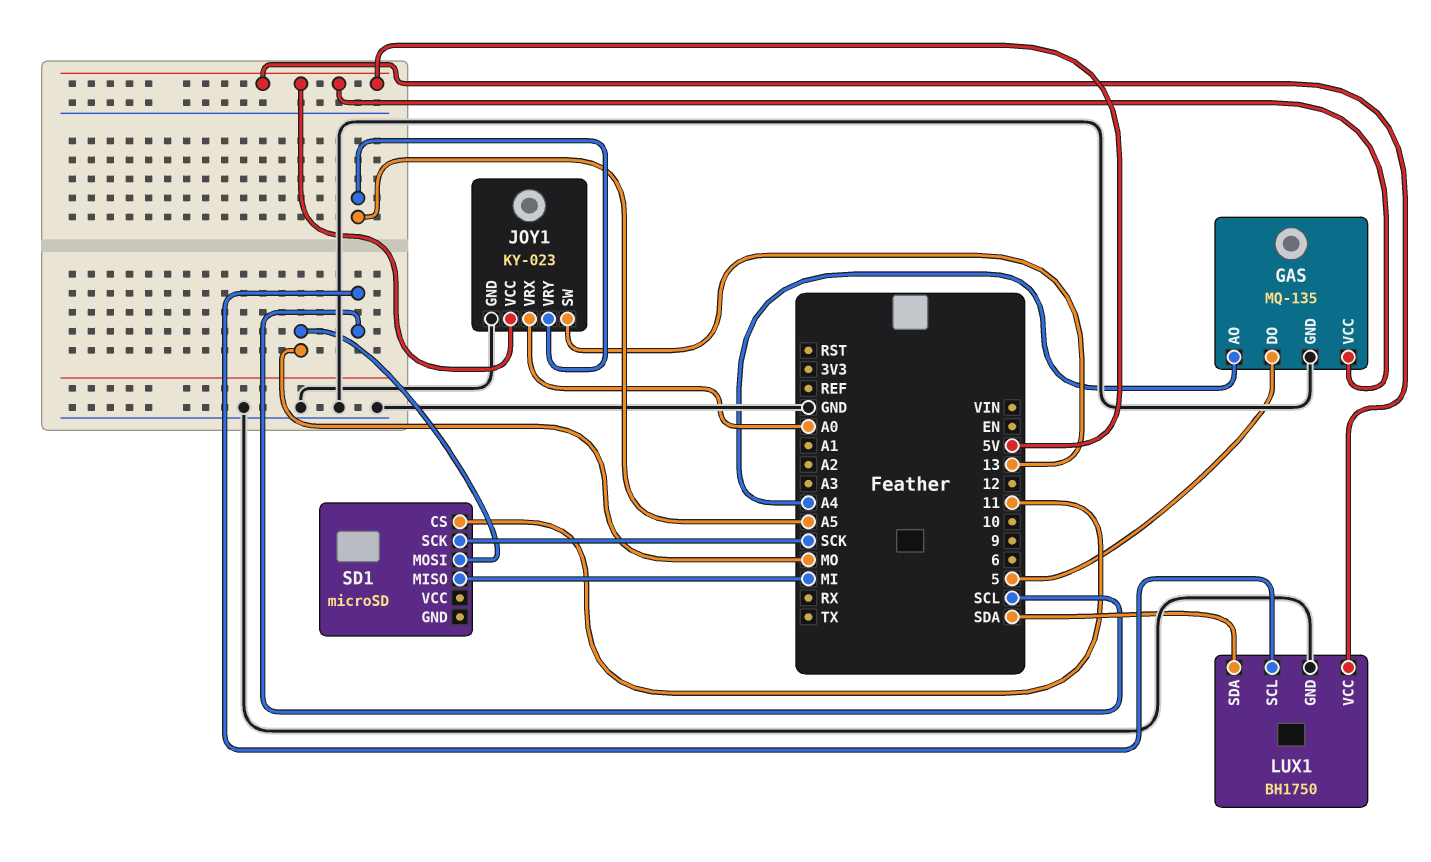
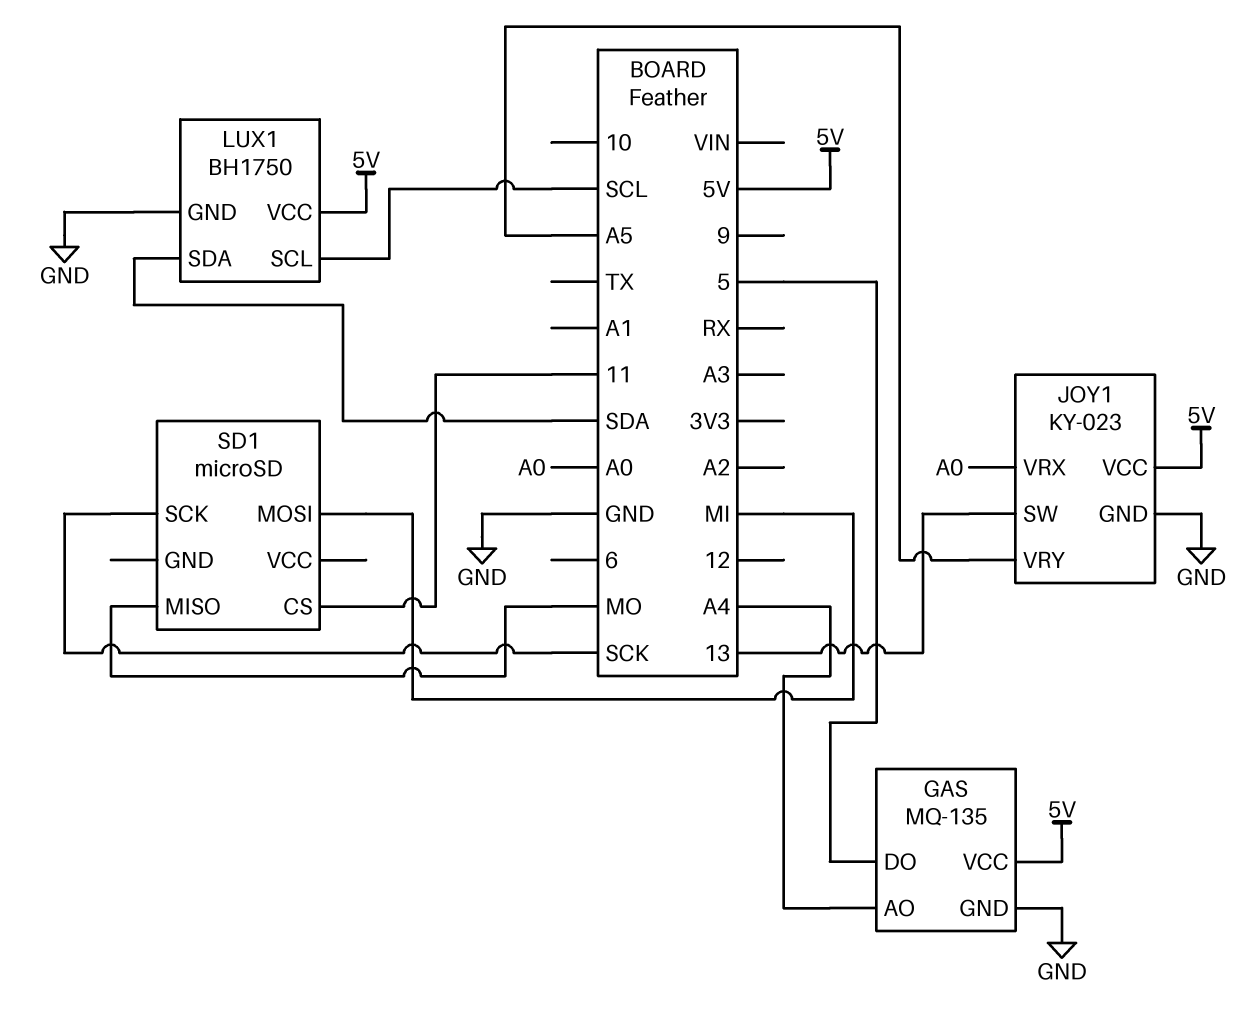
SD1 pin MISO: MI -> MO
SD1 pin MOSI: MO -> MI

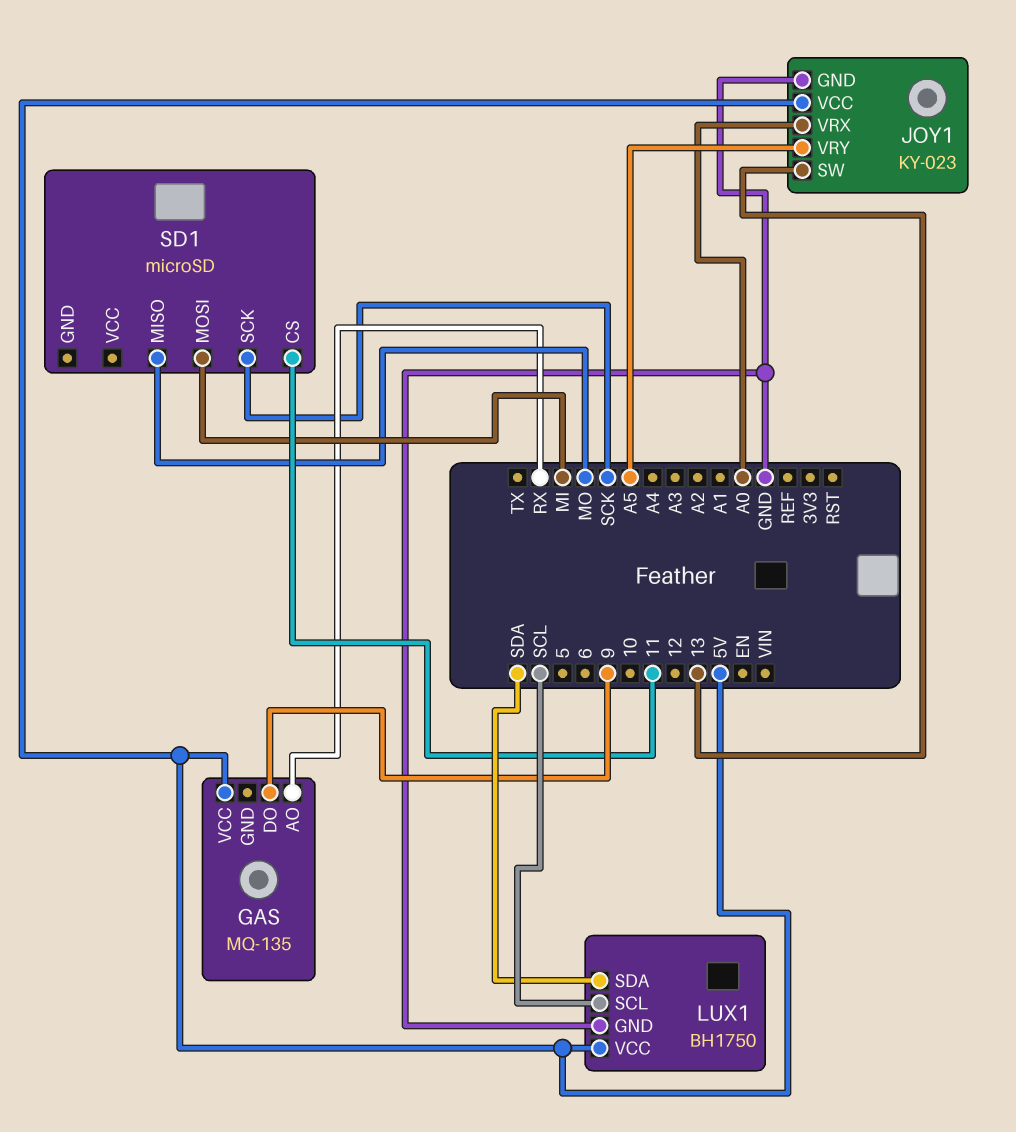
GAS pin AO: A4 -> RX
GAS pin DO: 5 -> 9
GAS pin GND: GND -> none

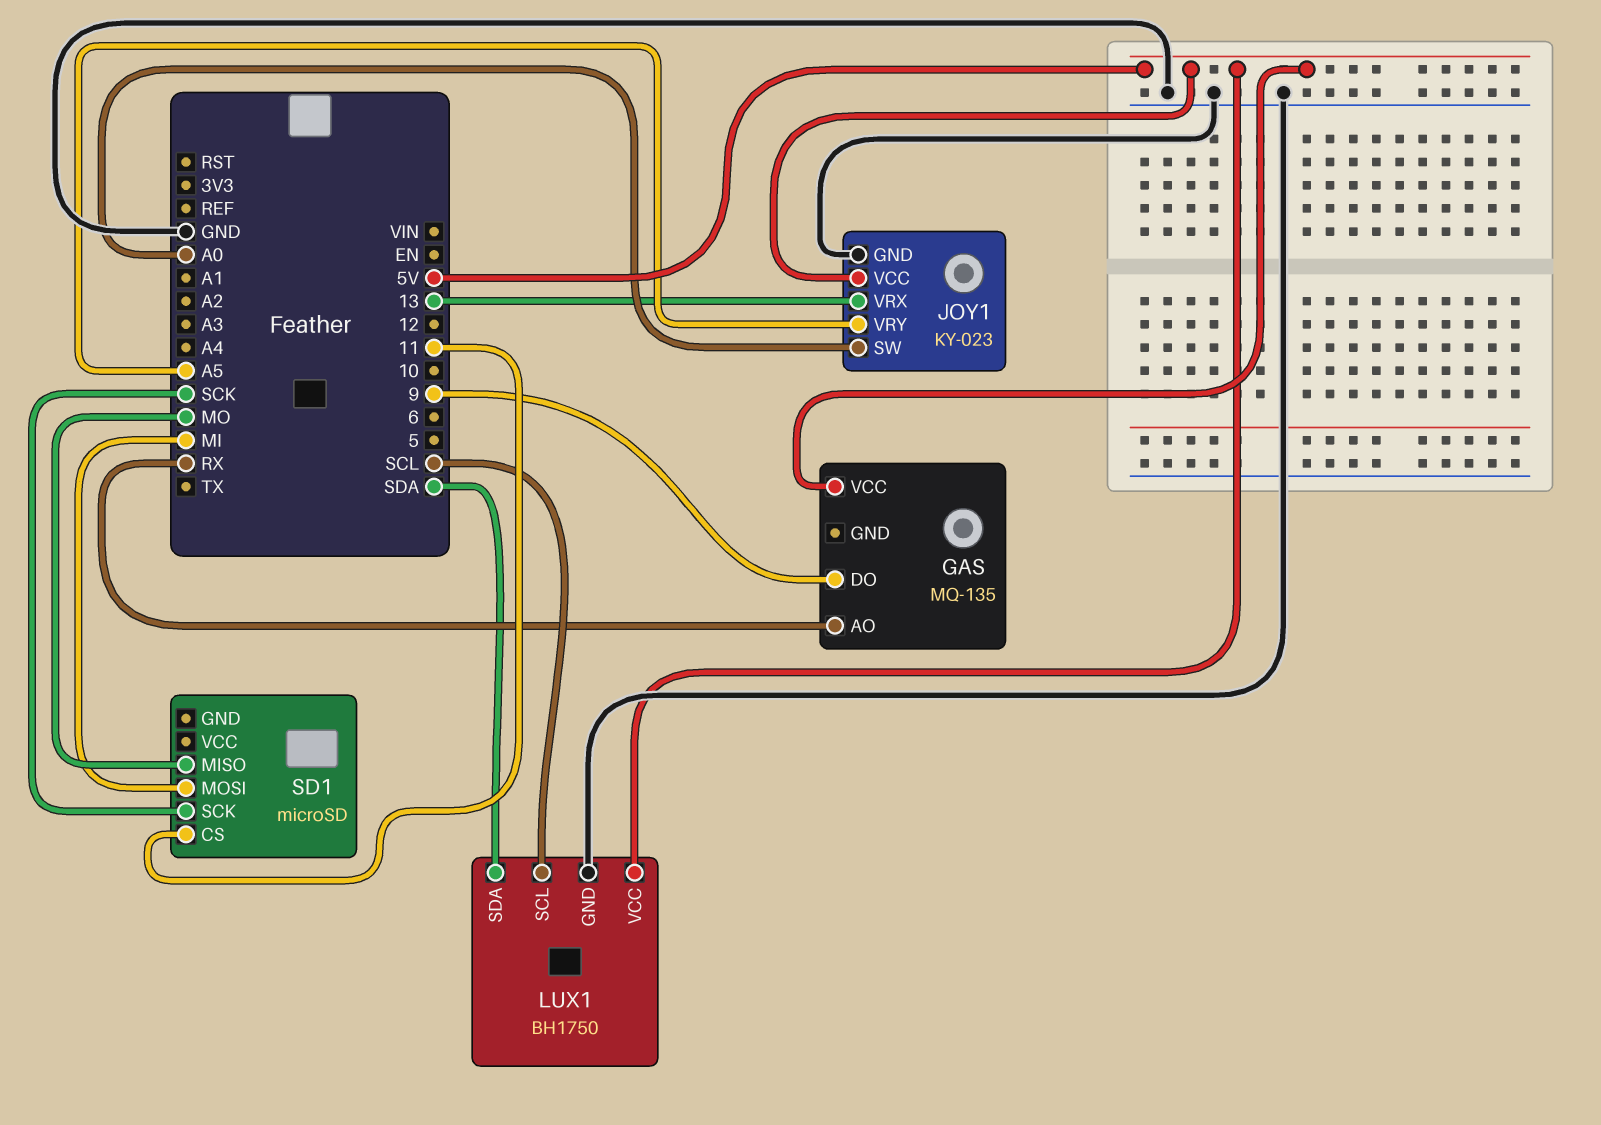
JOY1 pin SW: 13 -> A0
JOY1 pin VRX: A0 -> 13

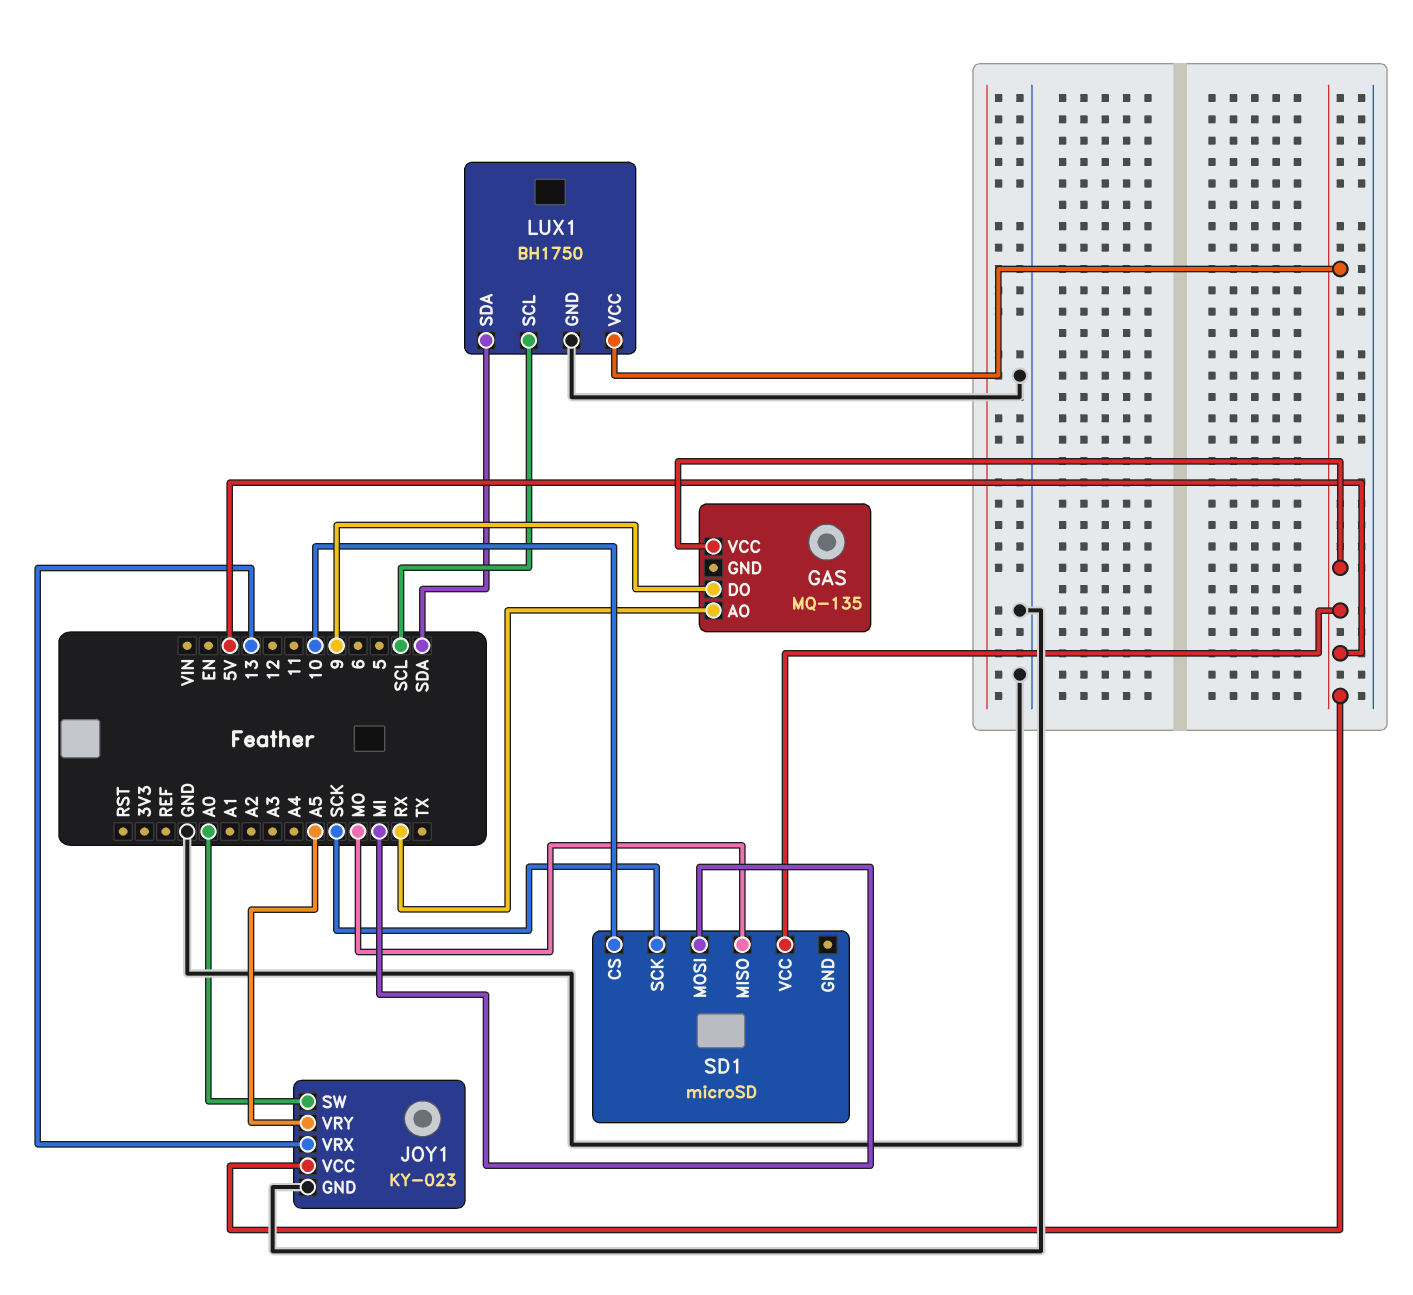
SD1 pin CS: 11 -> 10
SD1 pin VCC: none -> 5V

